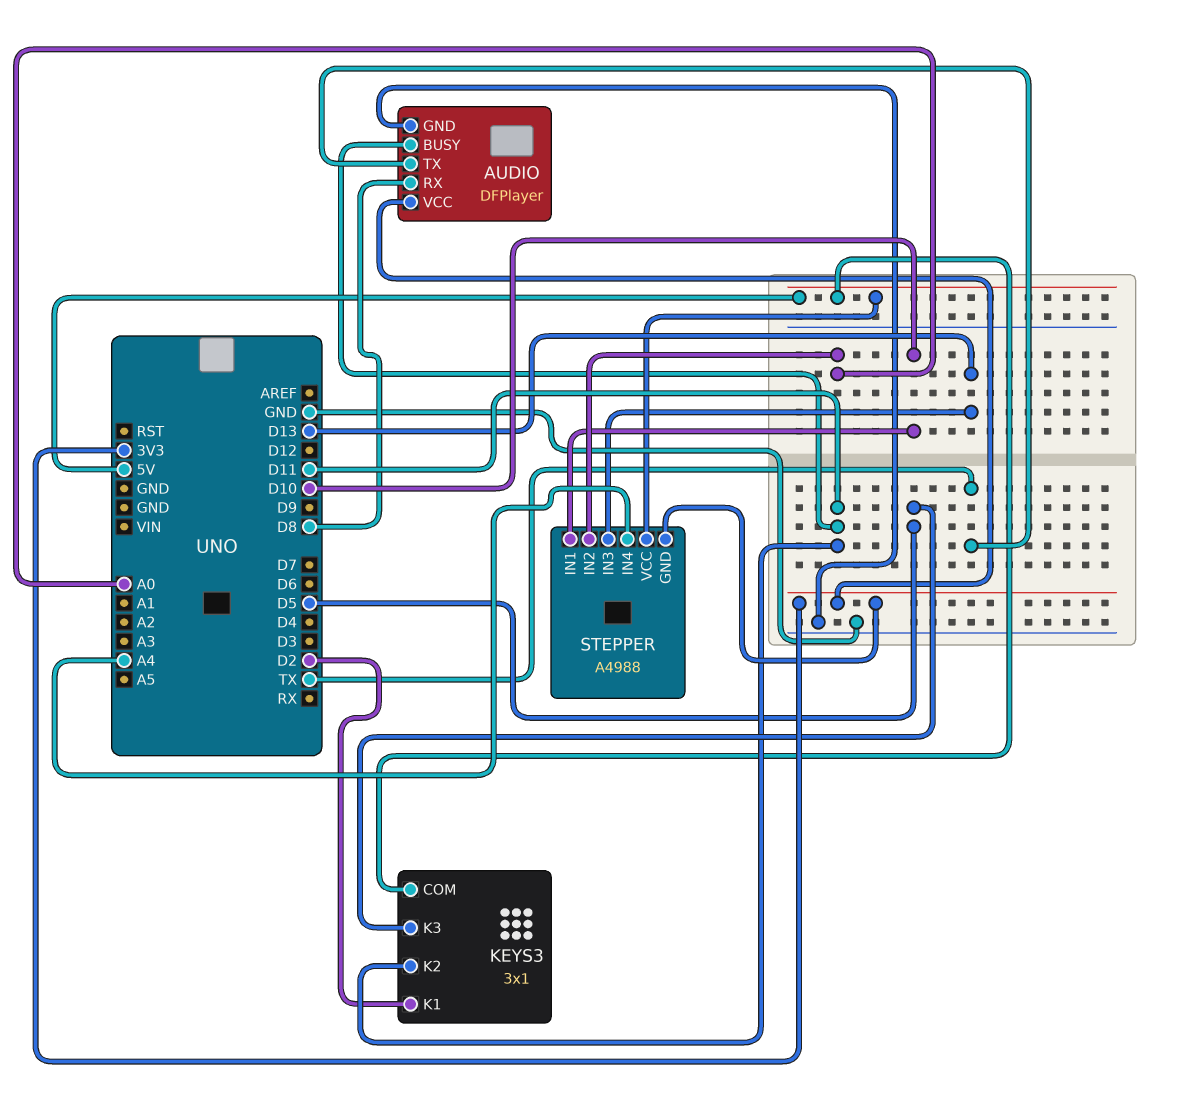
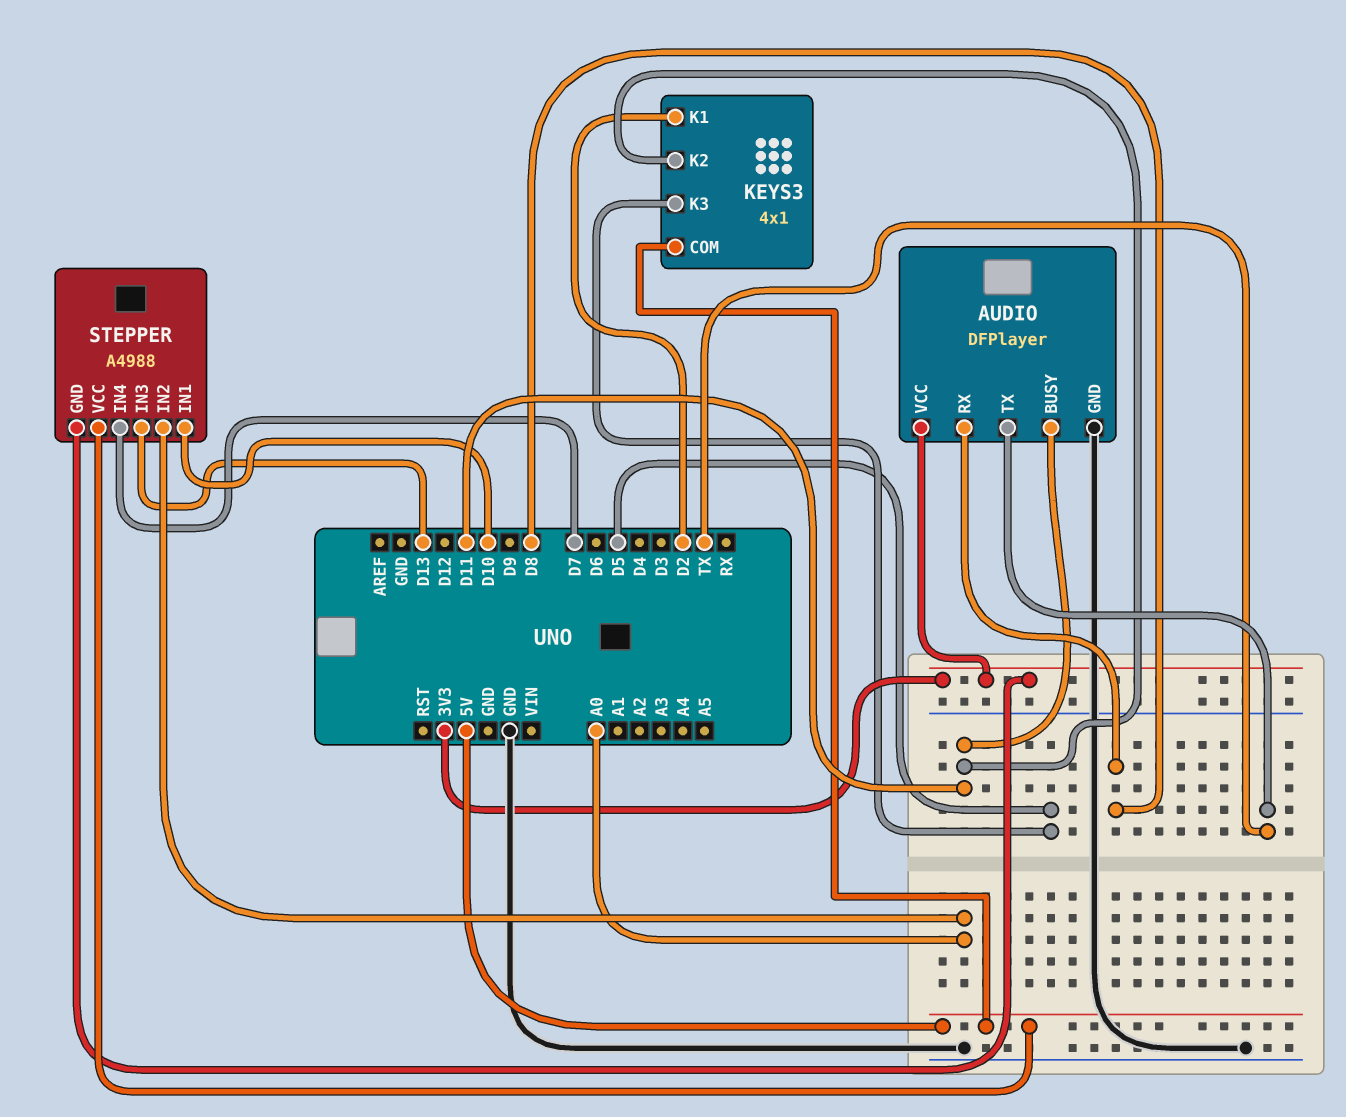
KEYS3: 3x1 -> 4x1
STEPPER pin IN4: A4 -> D7

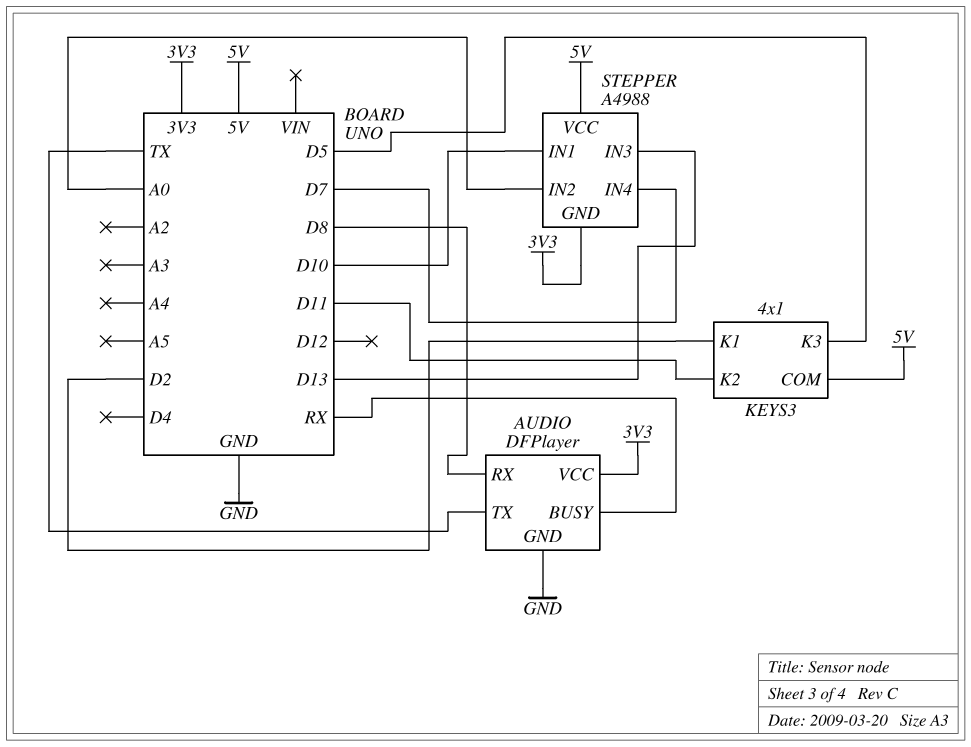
AUDIO pin BUSY: D11 -> RX

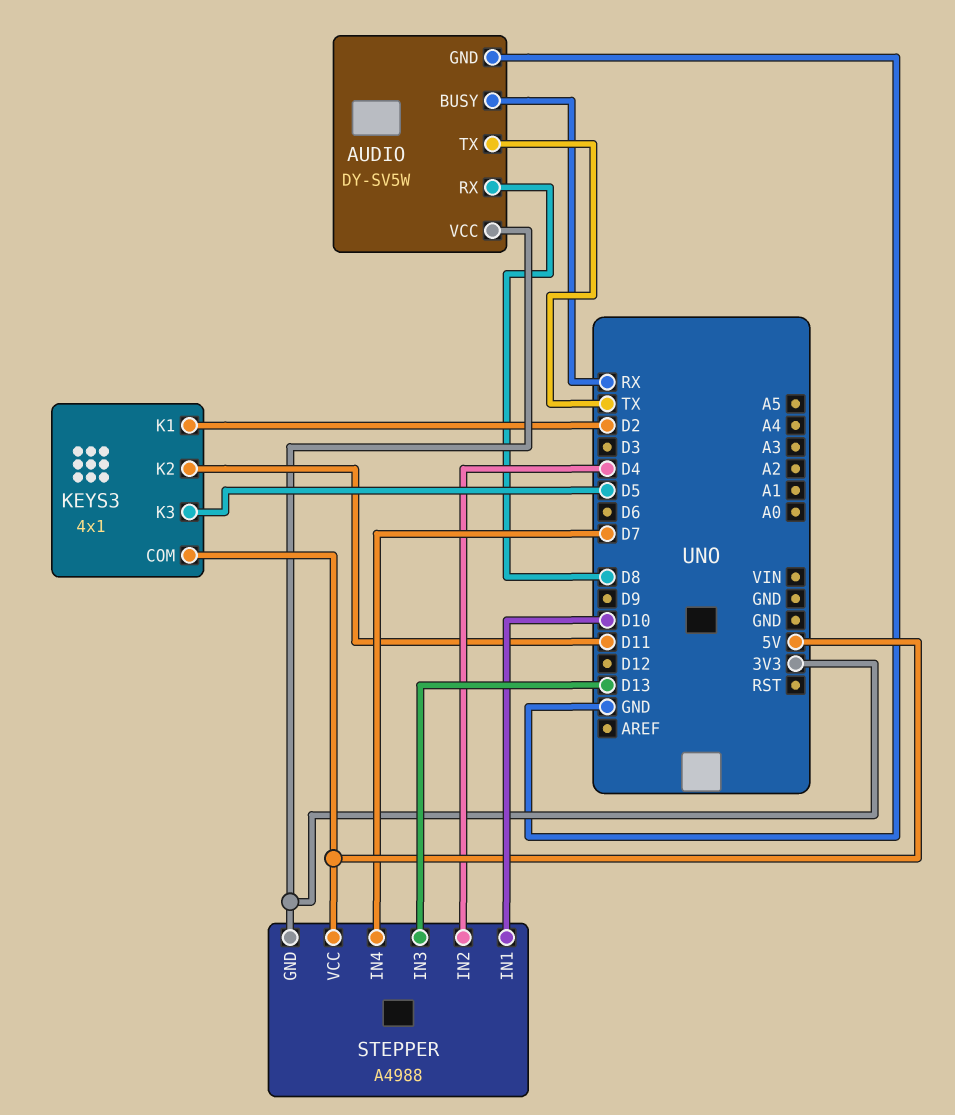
AUDIO: DFPlayer -> DY-SV5W
STEPPER pin IN2: A0 -> D4

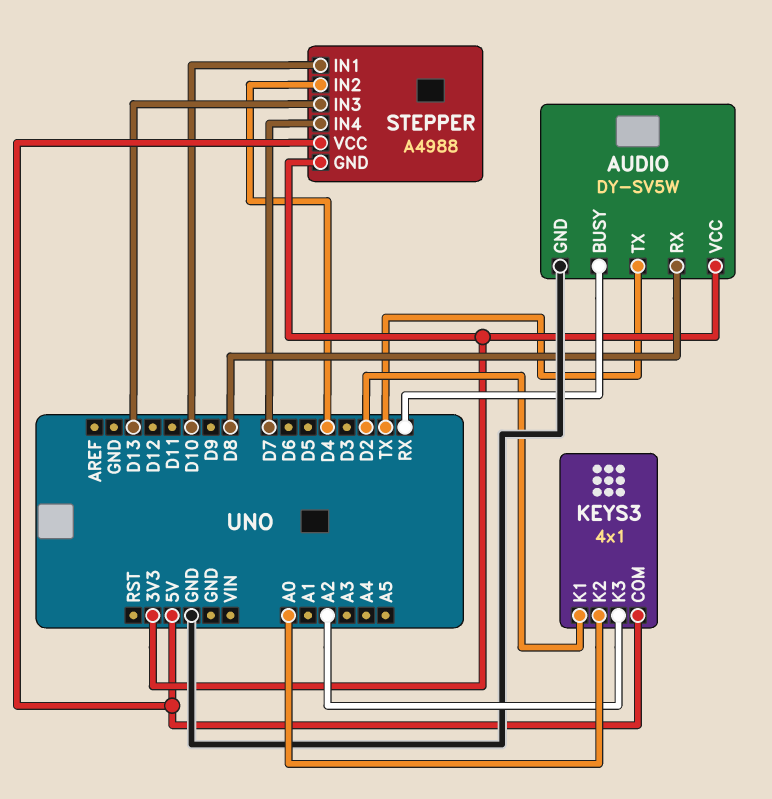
KEYS3 pin K2: D11 -> A0
KEYS3 pin K3: D5 -> A2

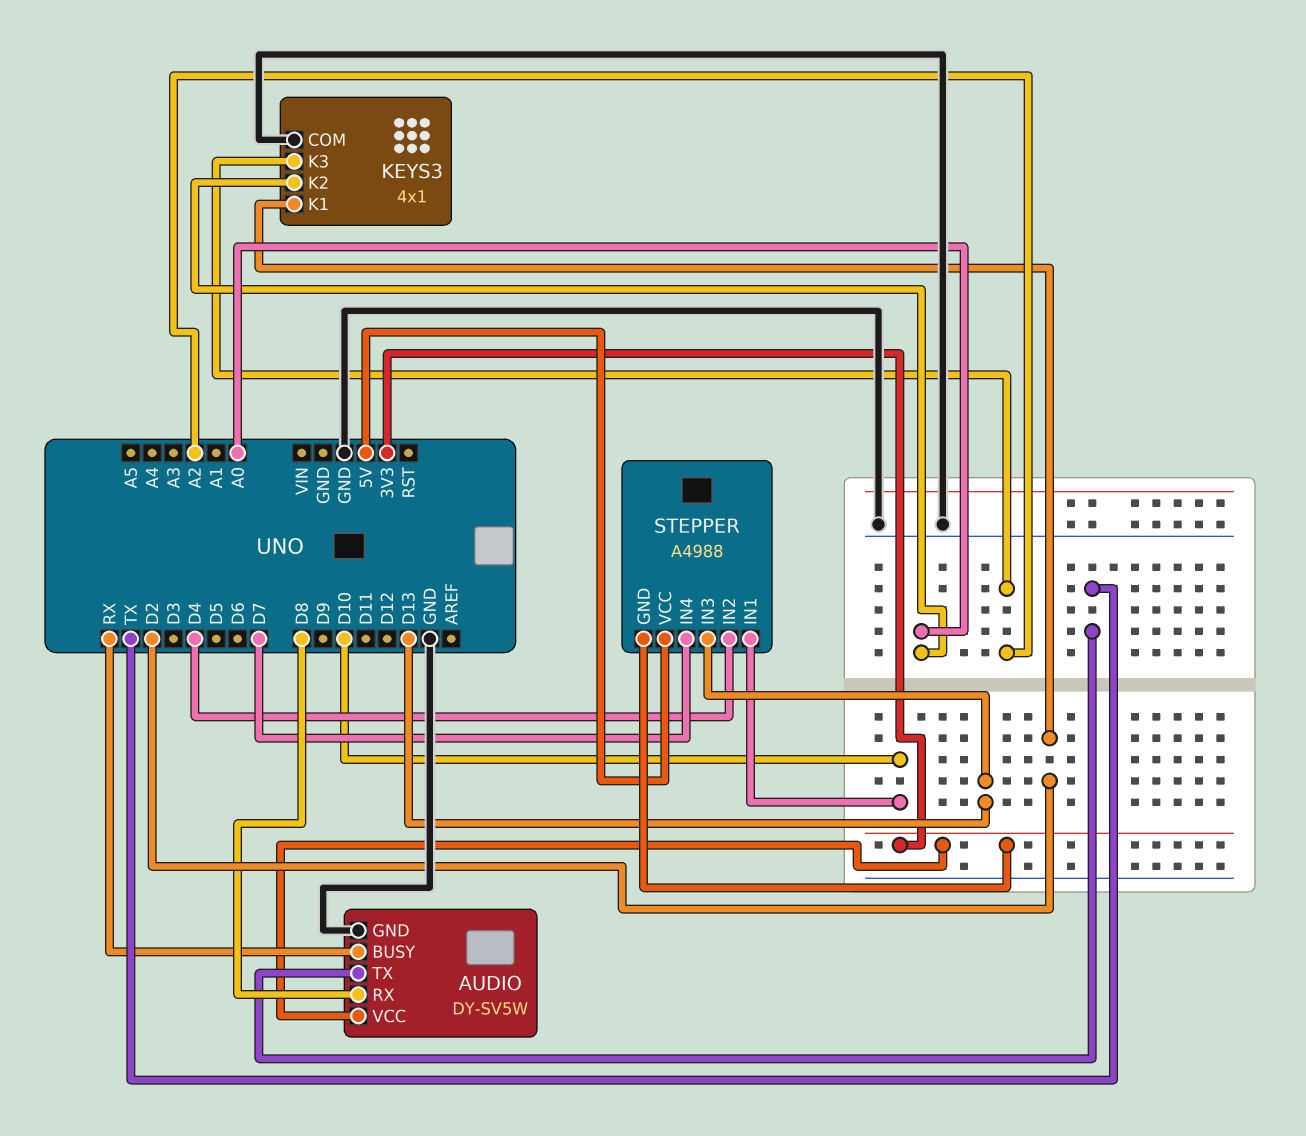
KEYS3 pin COM: 5V -> GND

